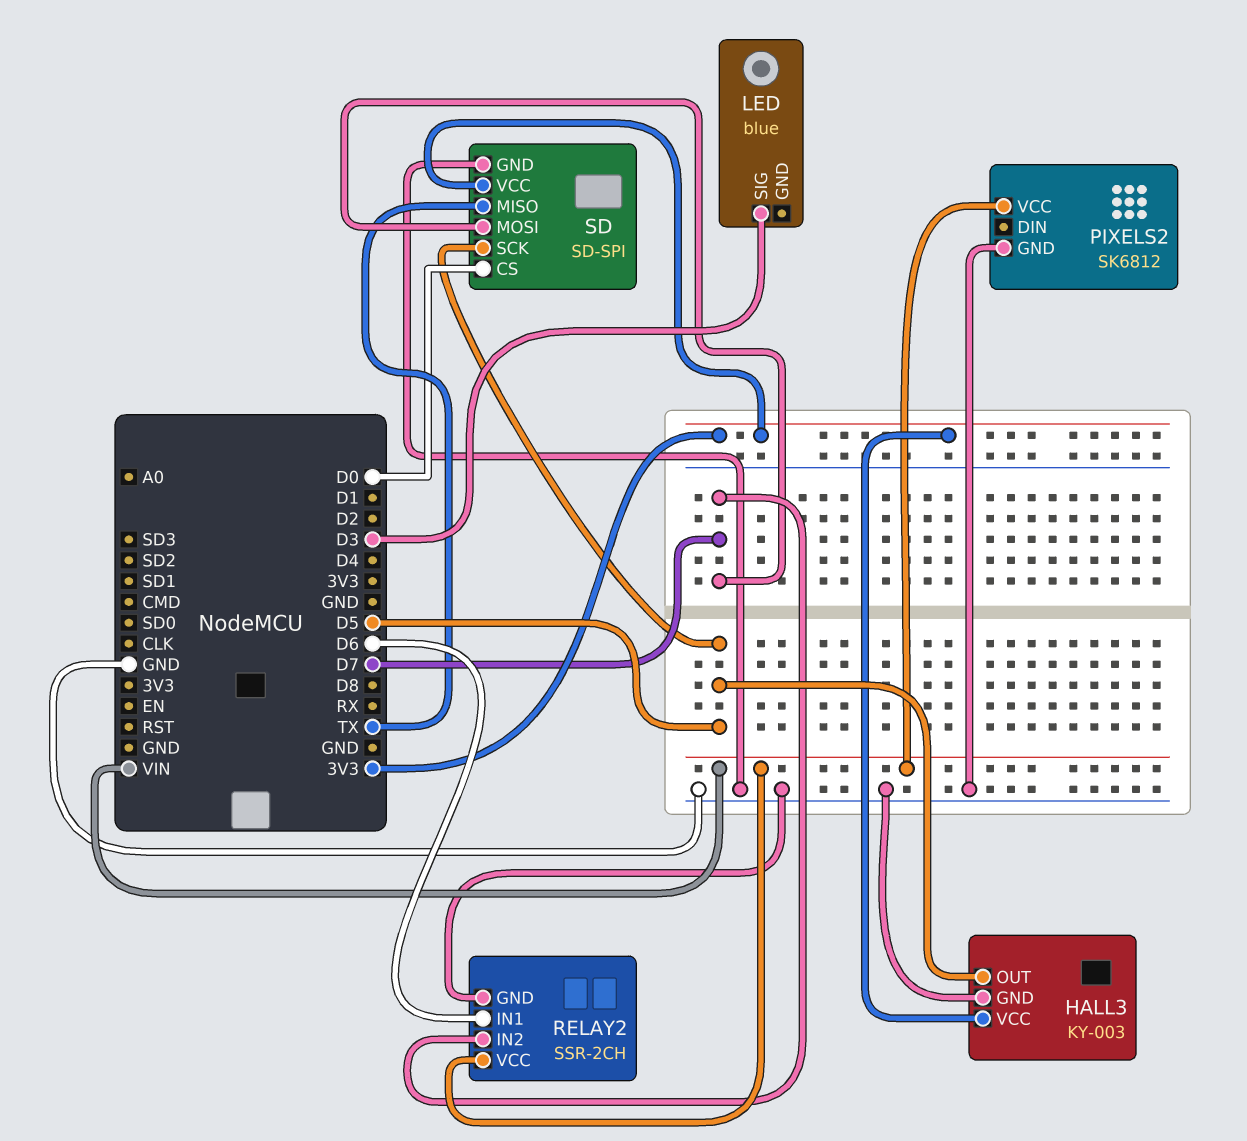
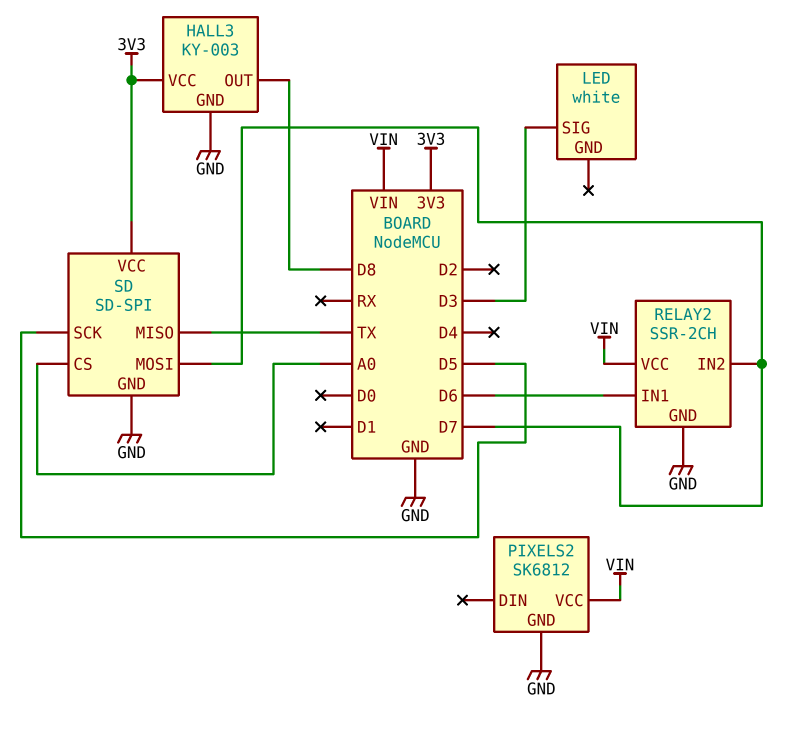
HALL3 pin OUT: D5 -> D8
LED: blue -> white
SD pin CS: D0 -> A0

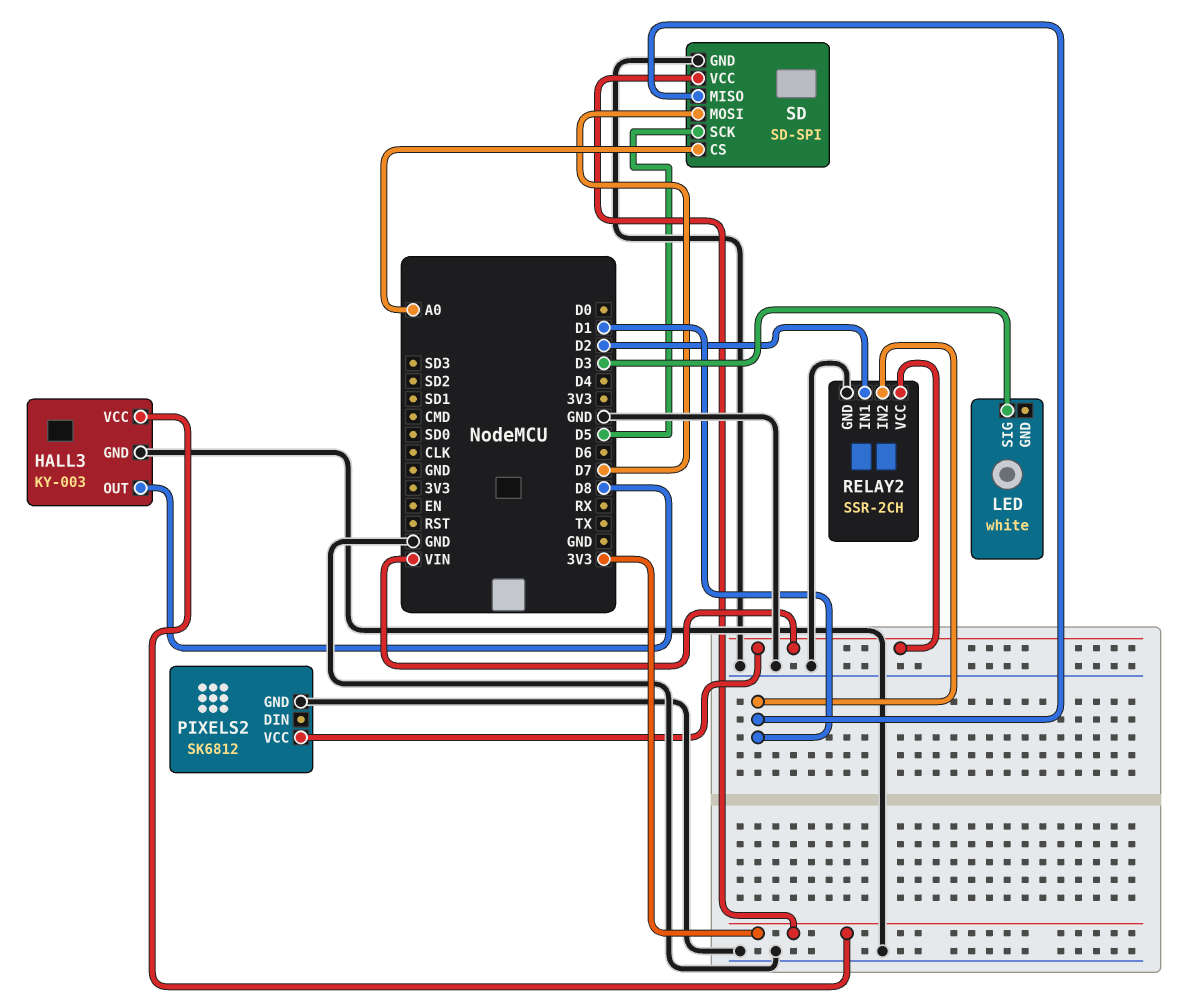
RELAY2 pin IN1: D6 -> D2
RELAY2 pin IN2: D7 -> D1
SD pin MISO: TX -> D1

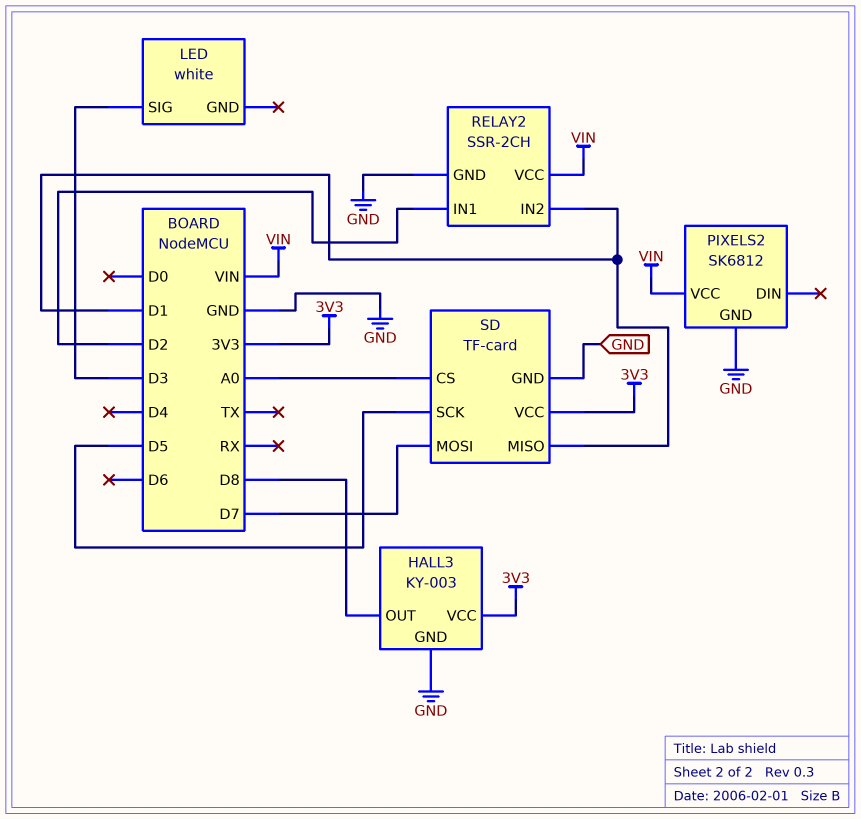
SD: SD-SPI -> TF-card

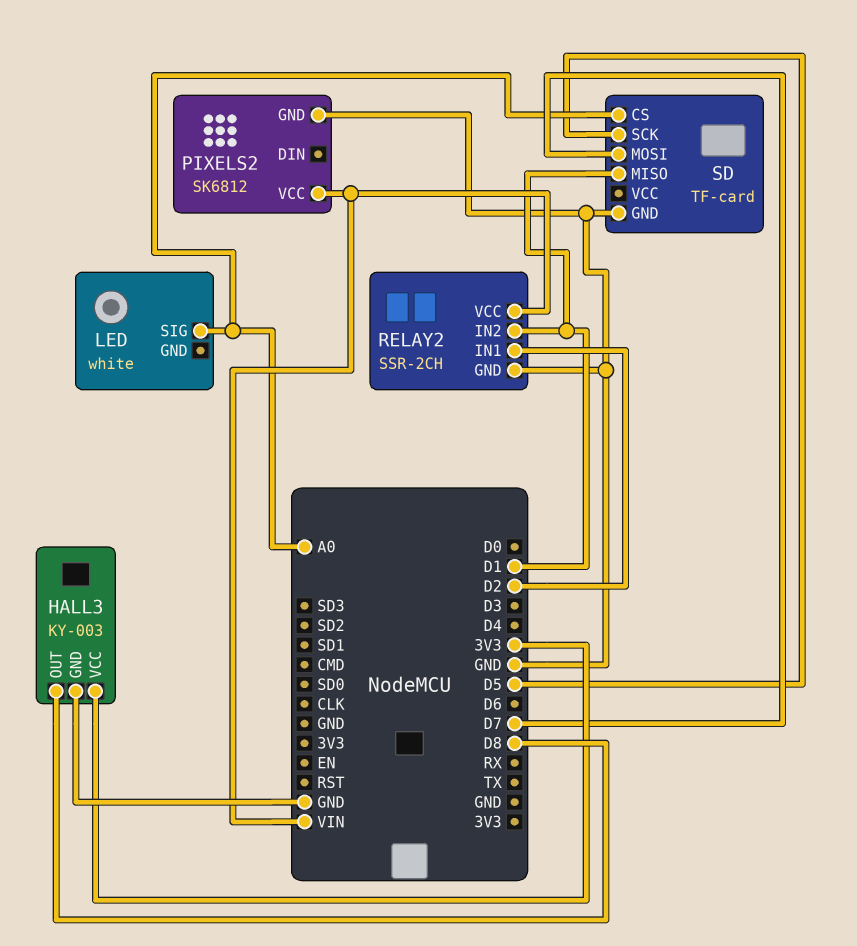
LED pin SIG: D3 -> A0
SD pin VCC: 3V3 -> none

